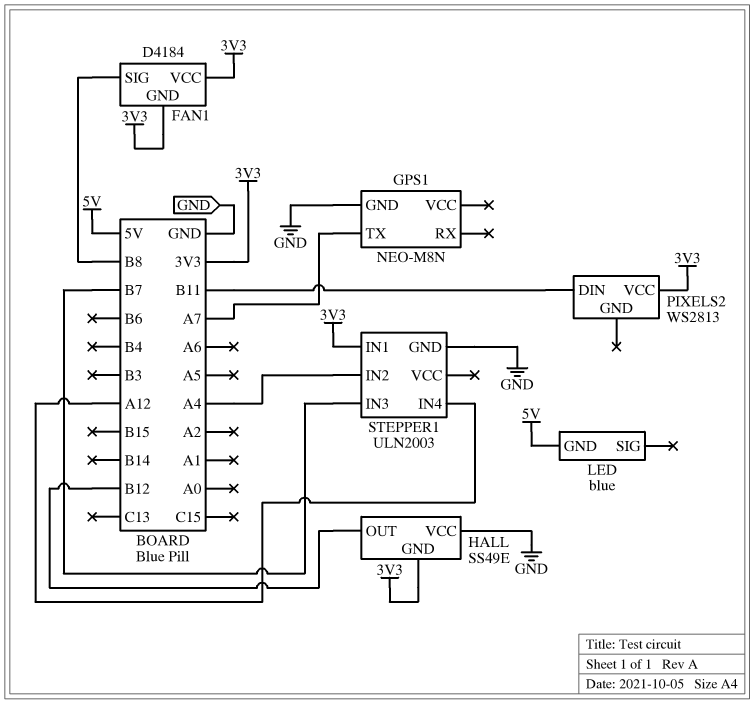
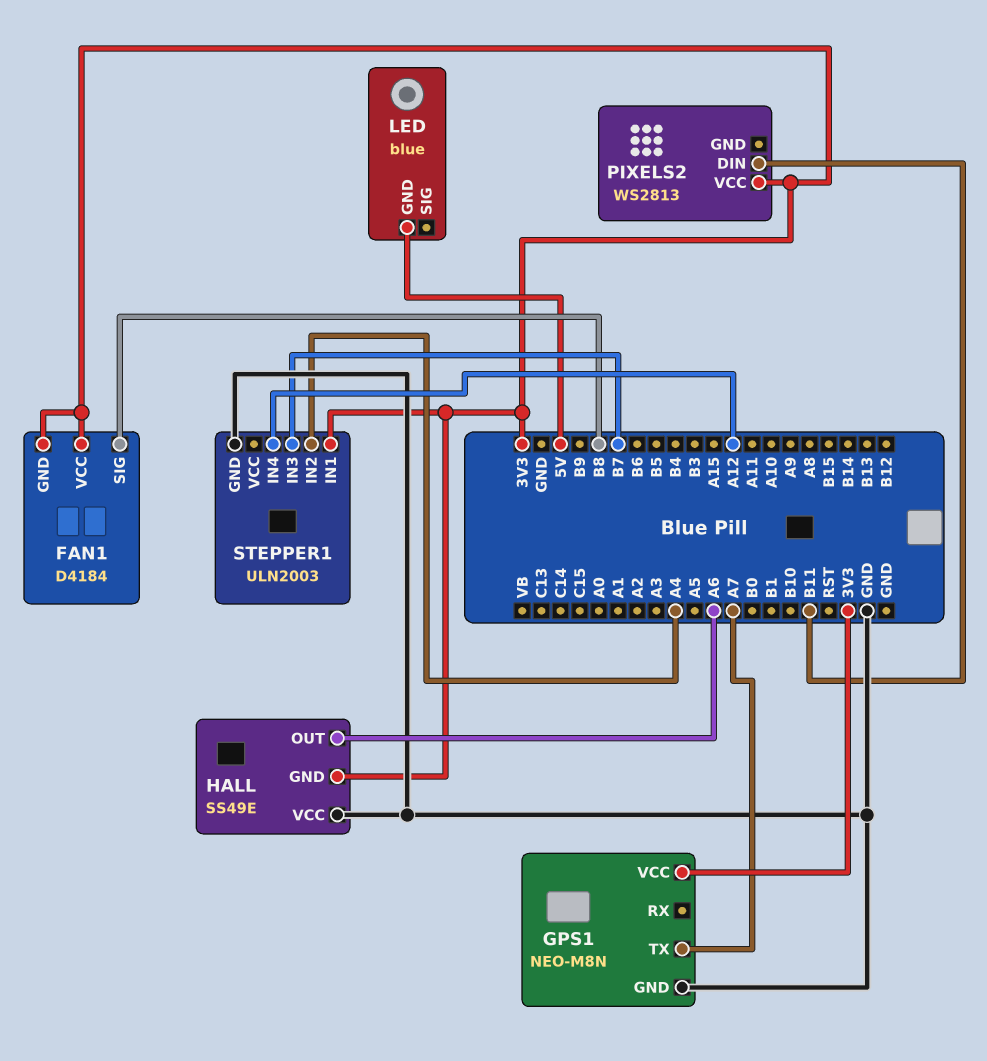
GPS1 pin VCC: none -> 3V3
HALL pin OUT: B12 -> A6

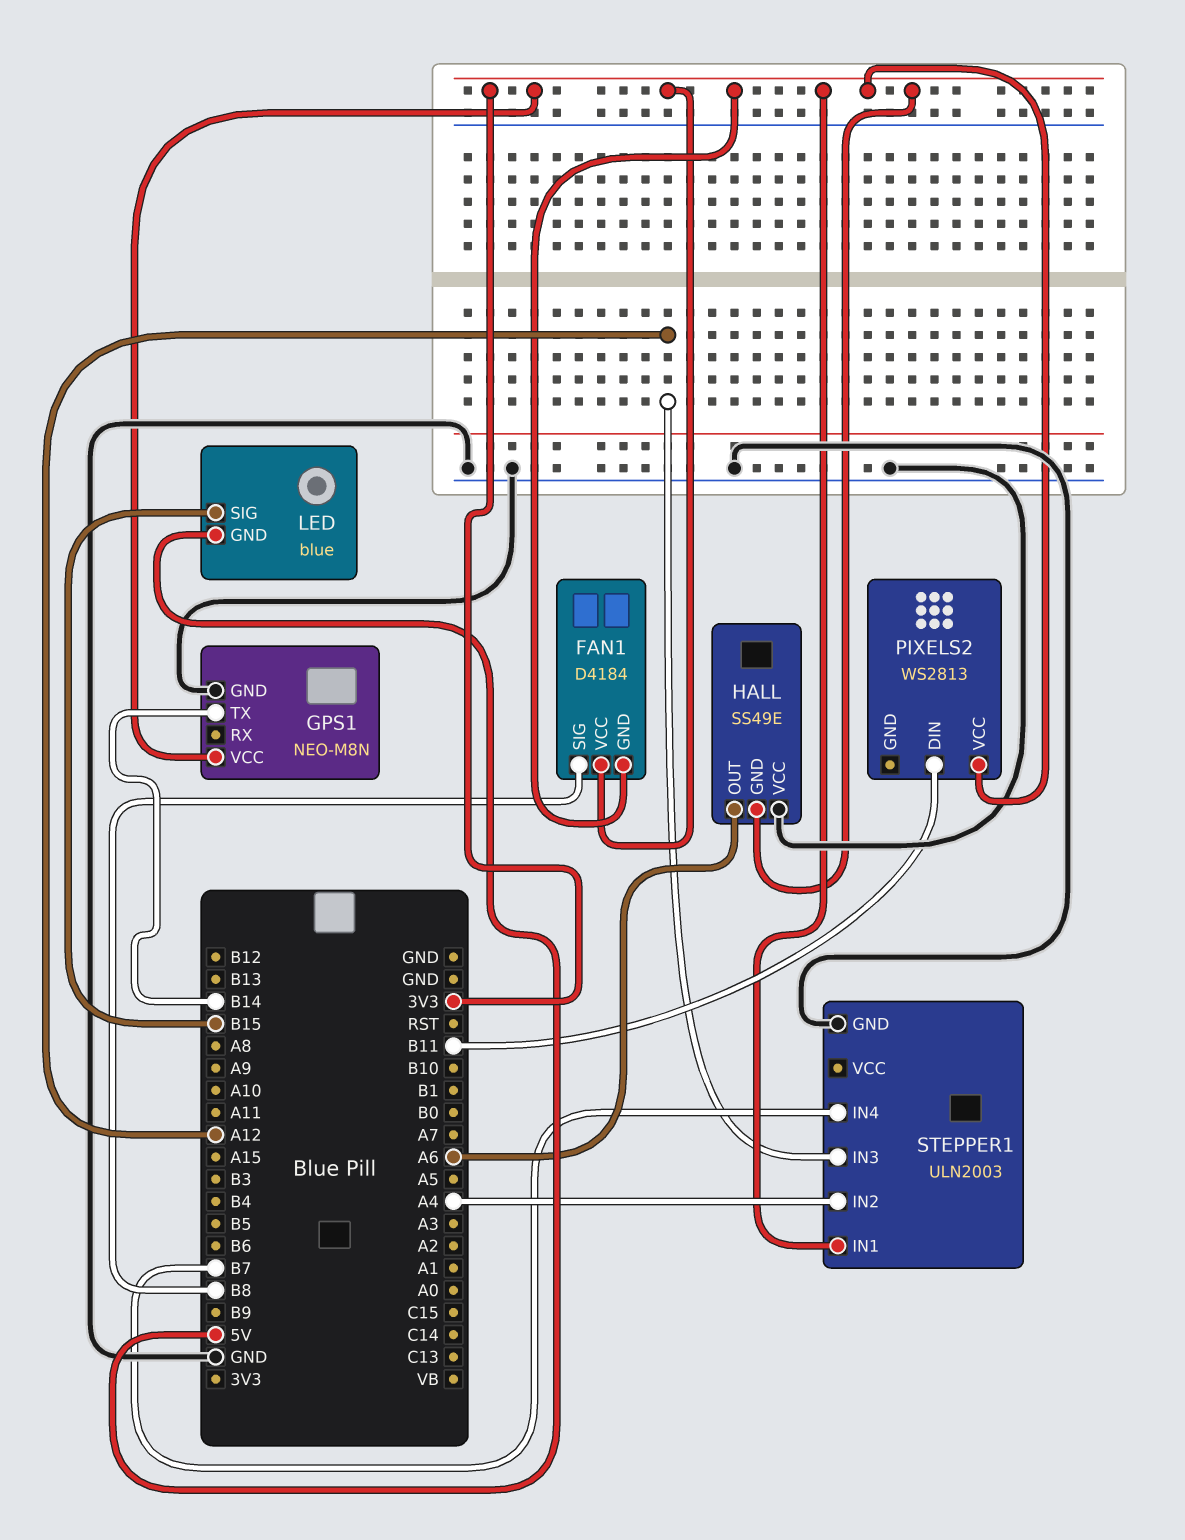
GPS1 pin TX: A7 -> B14
LED pin SIG: none -> B15
STEPPER1 pin IN3: B7 -> A12
STEPPER1 pin IN4: A12 -> B7

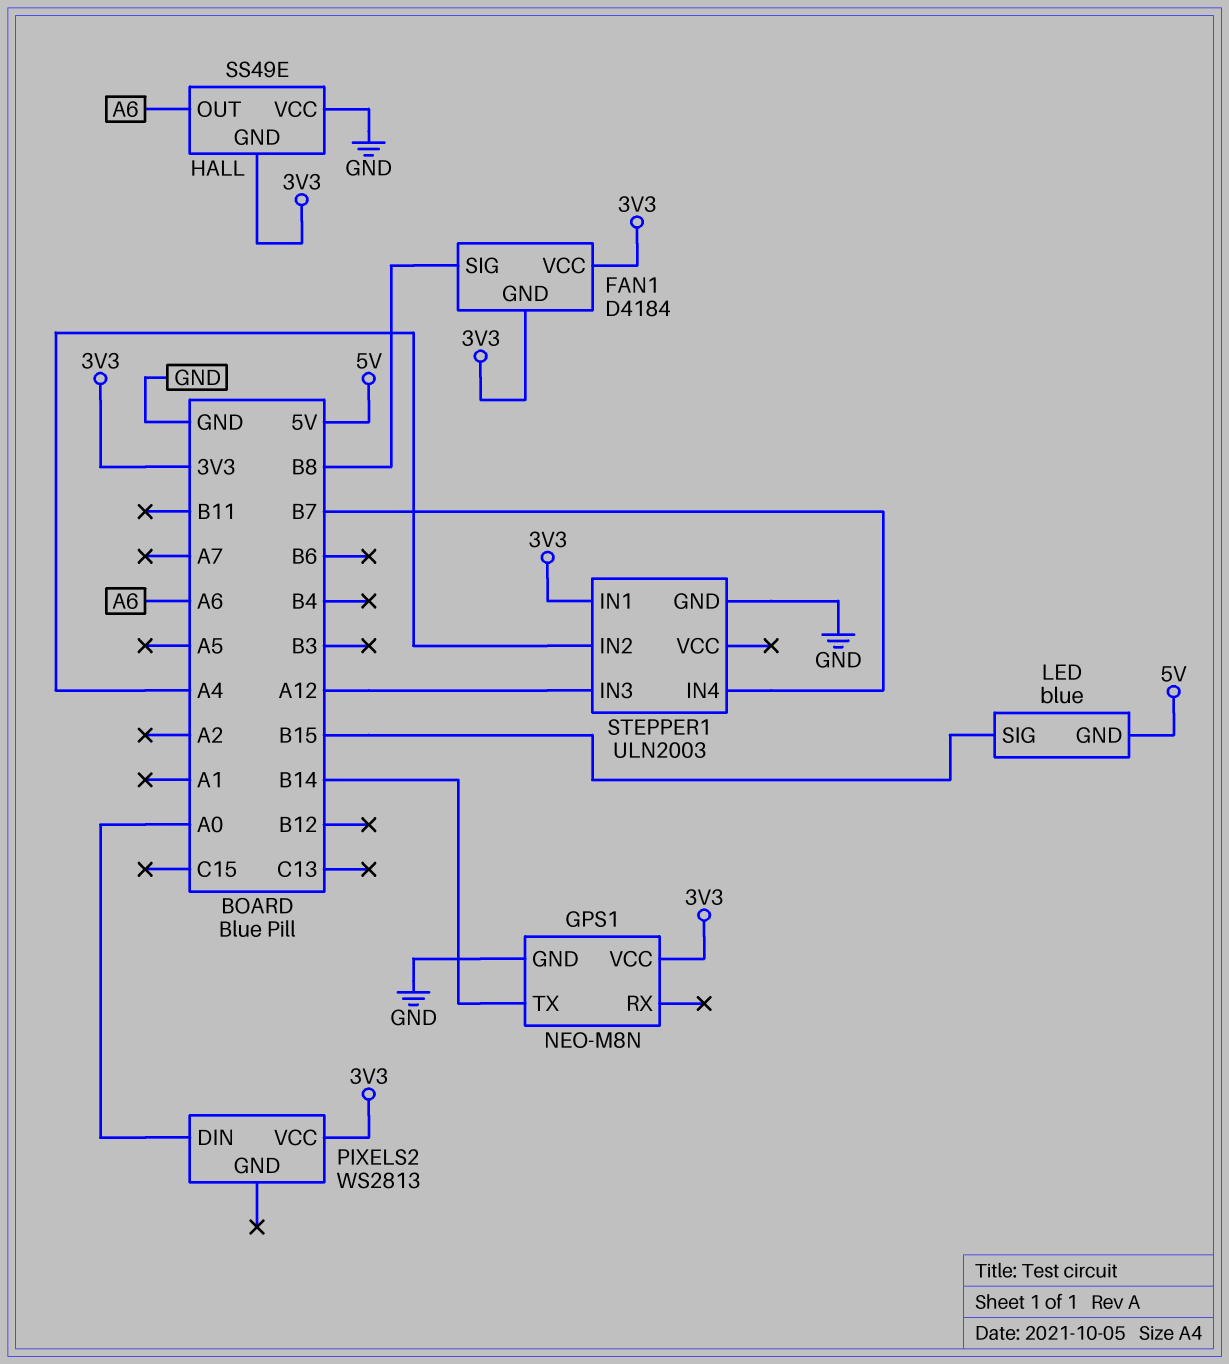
PIXELS2 pin DIN: B11 -> A0

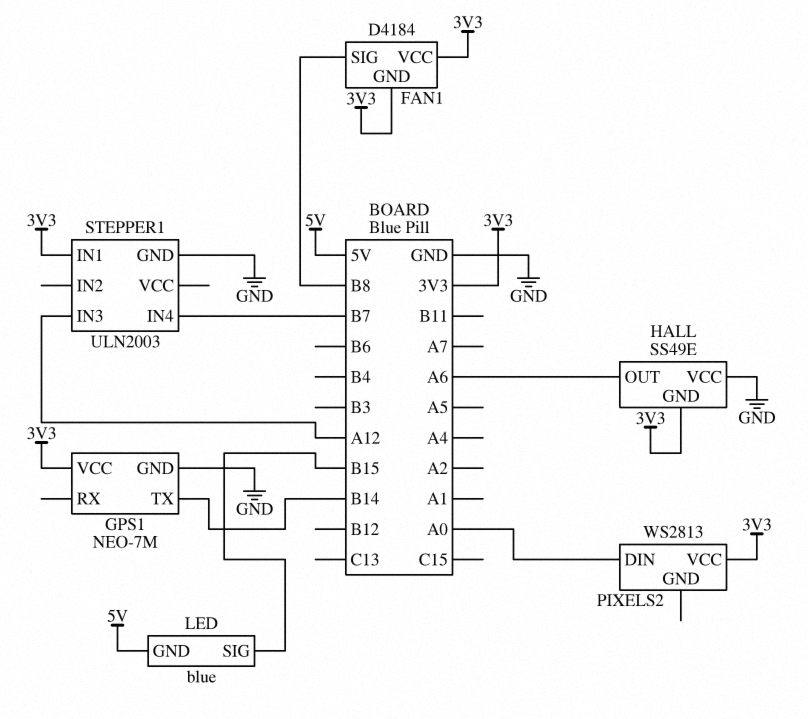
GPS1: NEO-M8N -> NEO-7M
STEPPER1 pin IN2: A4 -> none

